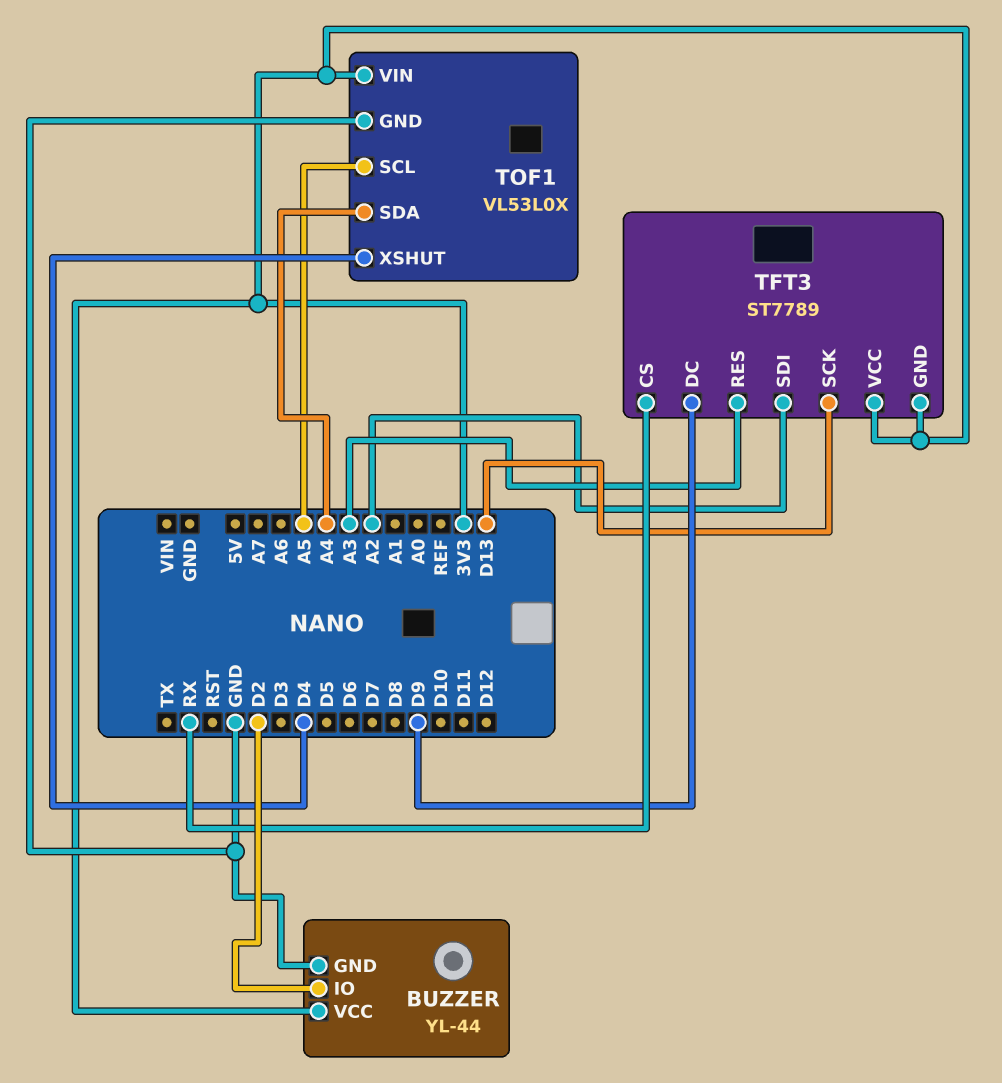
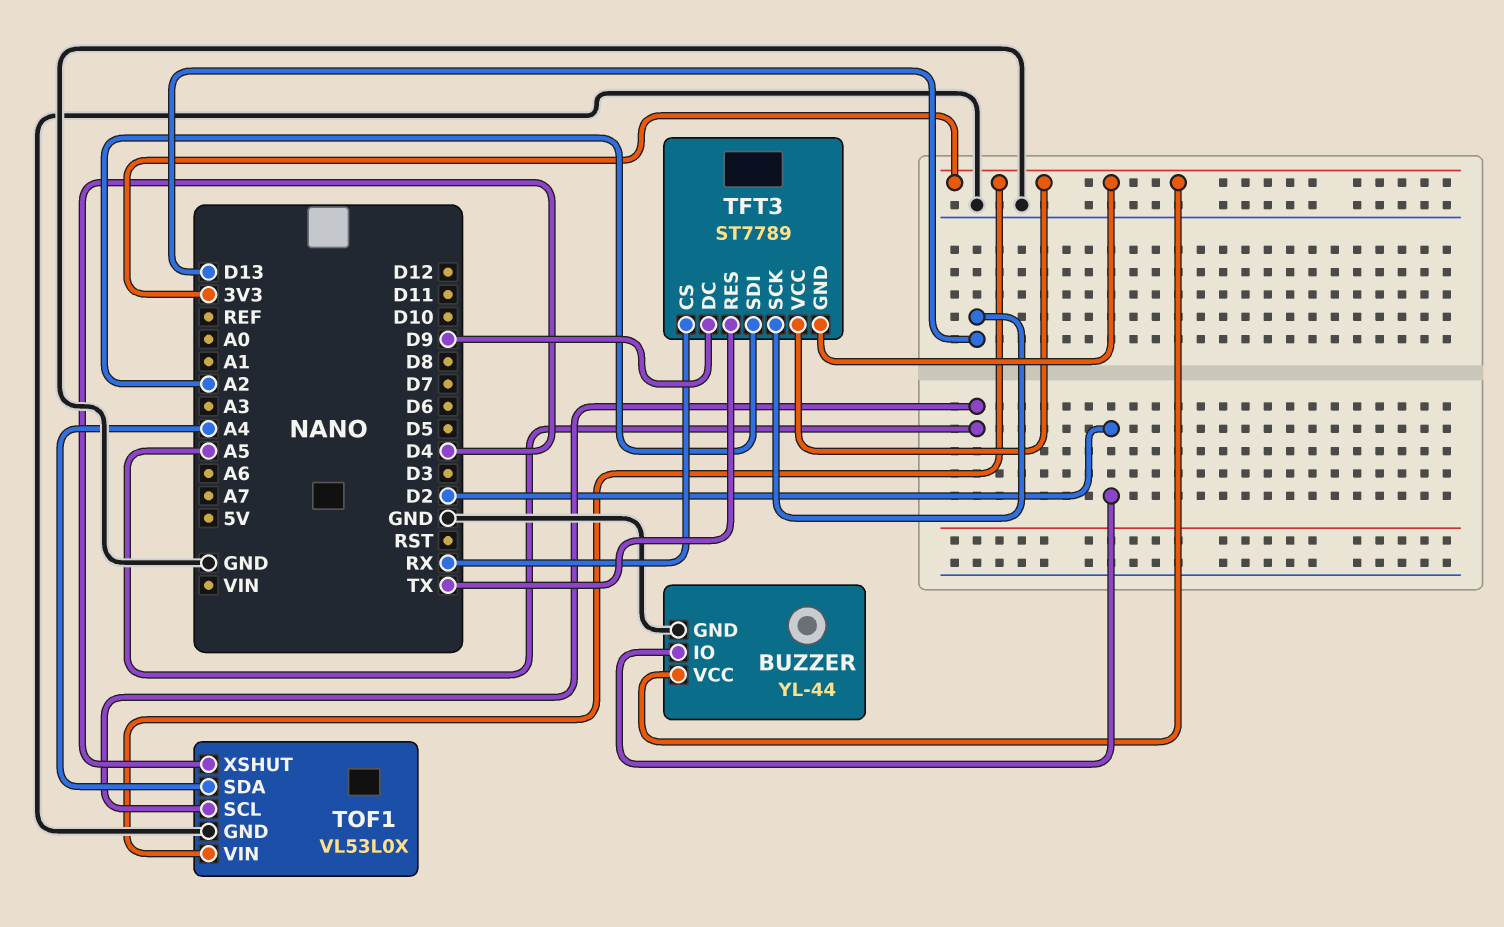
TFT3 pin RES: A3 -> TX

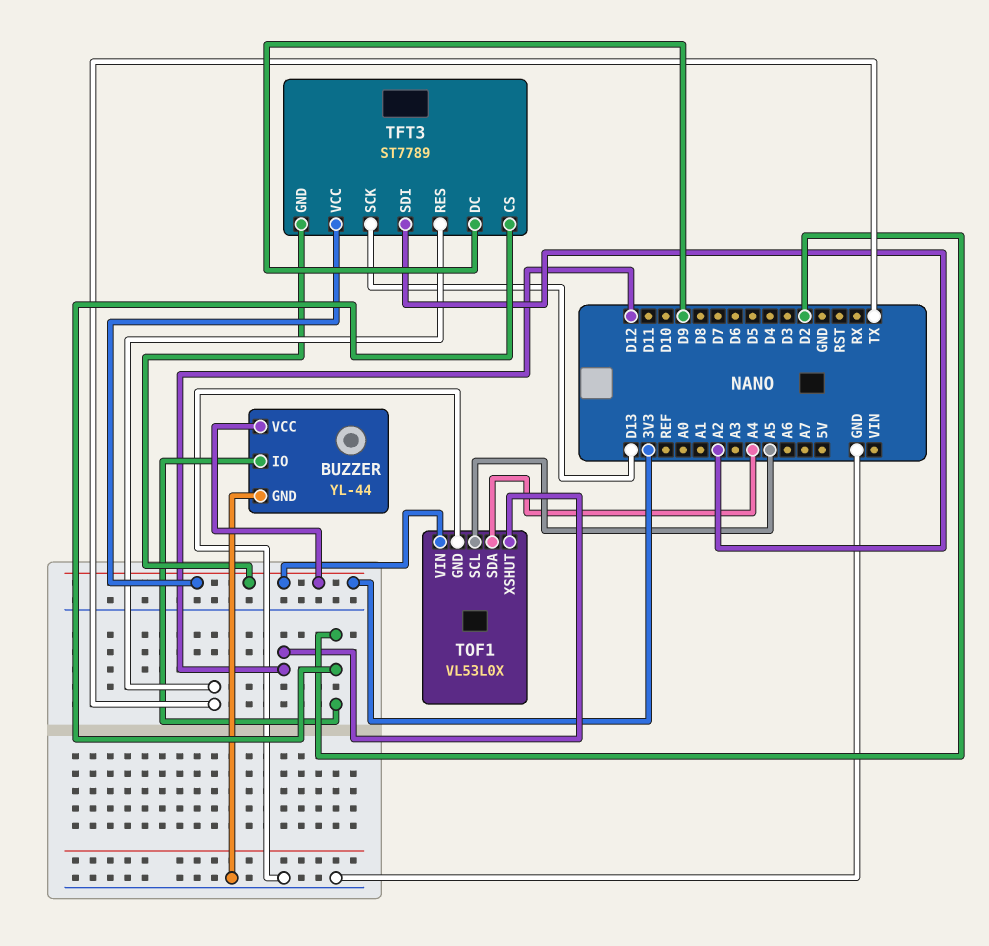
TFT3 pin CS: RX -> D2
TOF1 pin XSHUT: D4 -> D12

